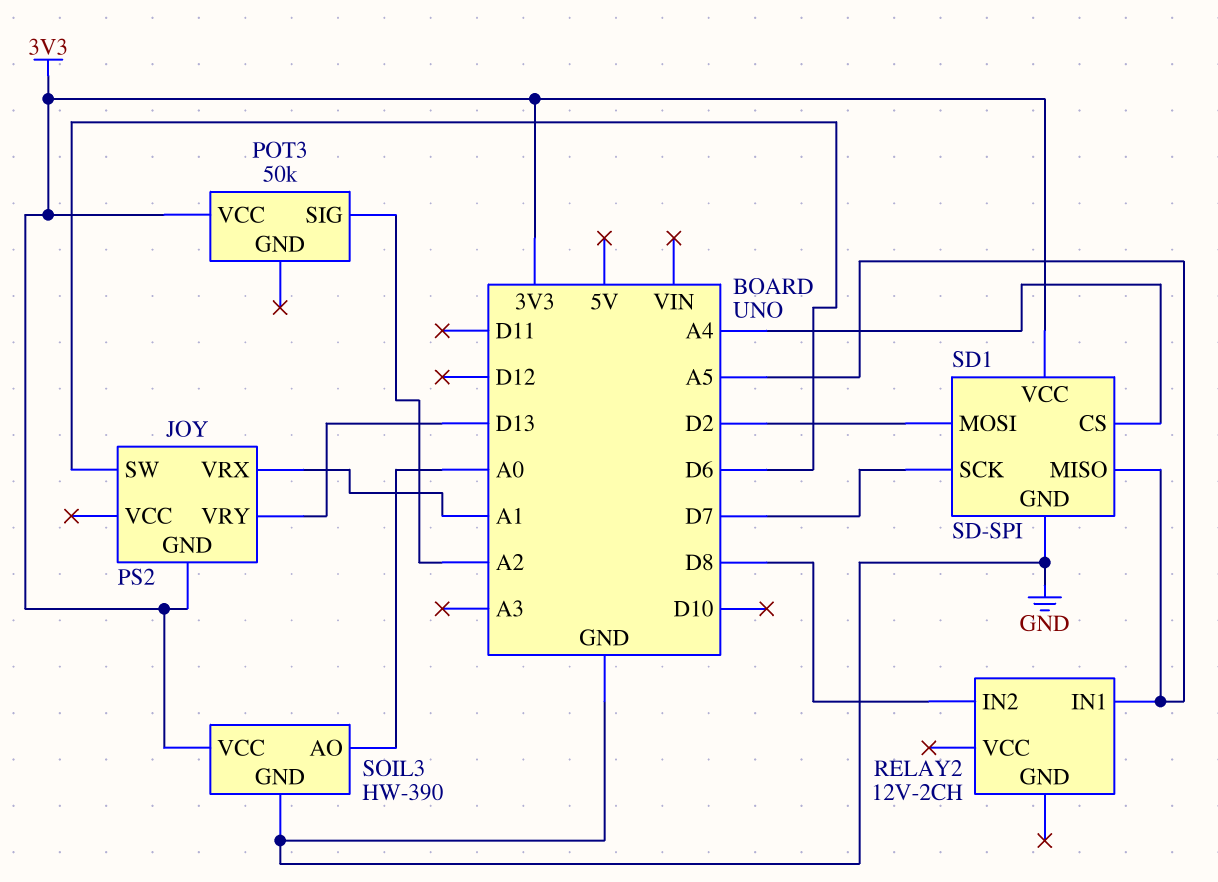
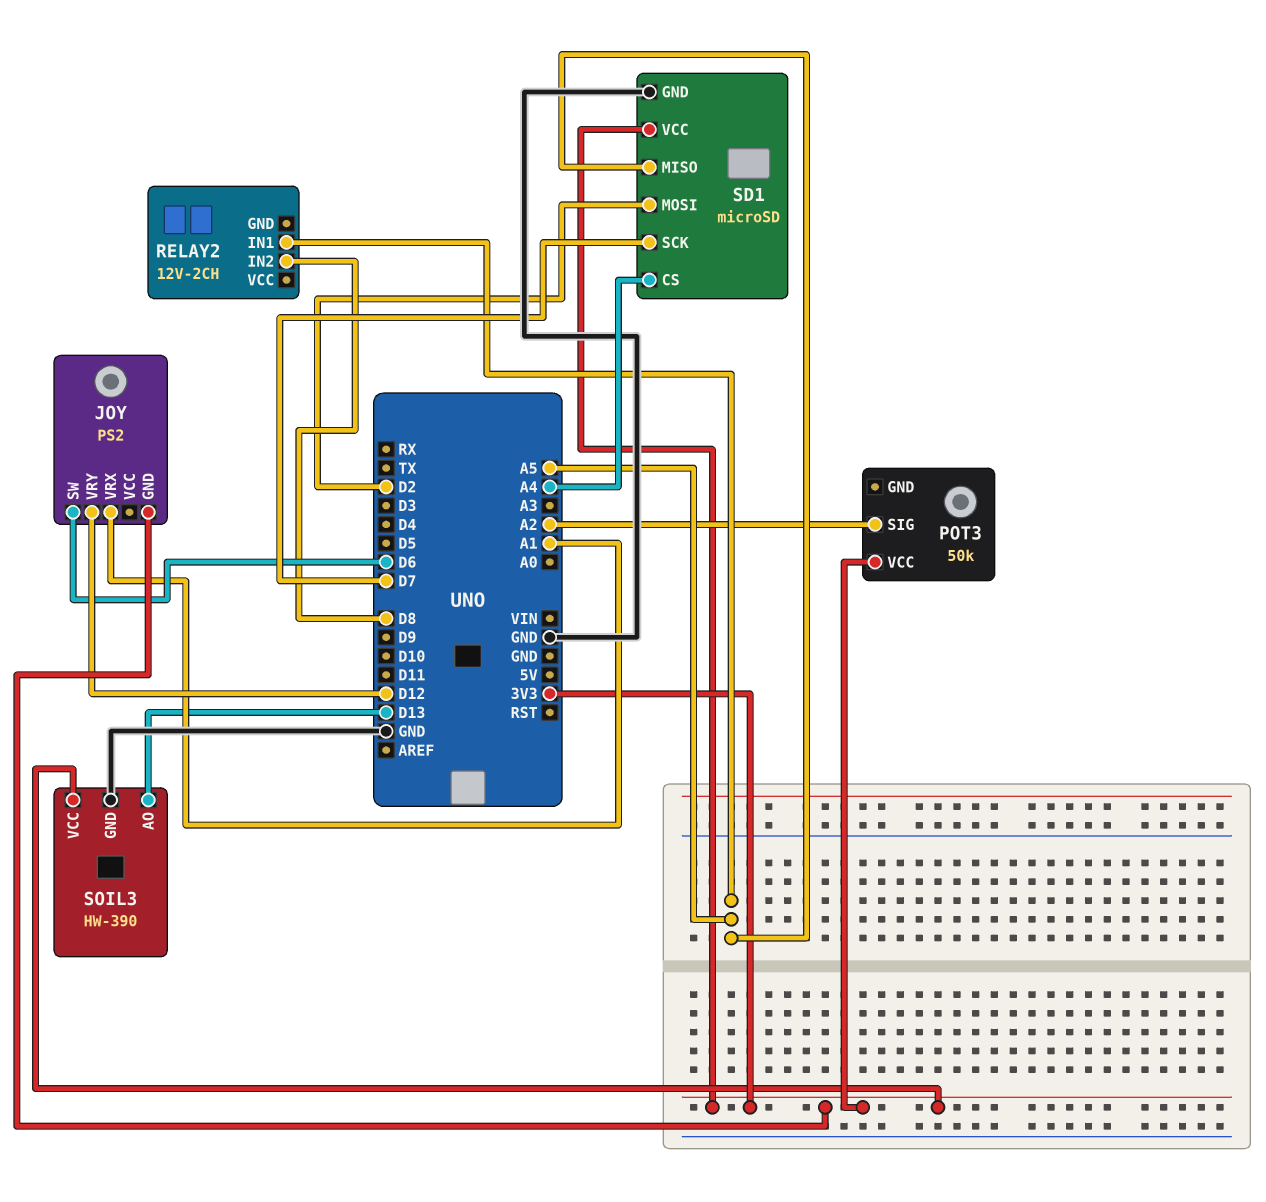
JOY pin VRY: D13 -> D12
SD1: SD-SPI -> microSD
SOIL3 pin AO: A0 -> D13

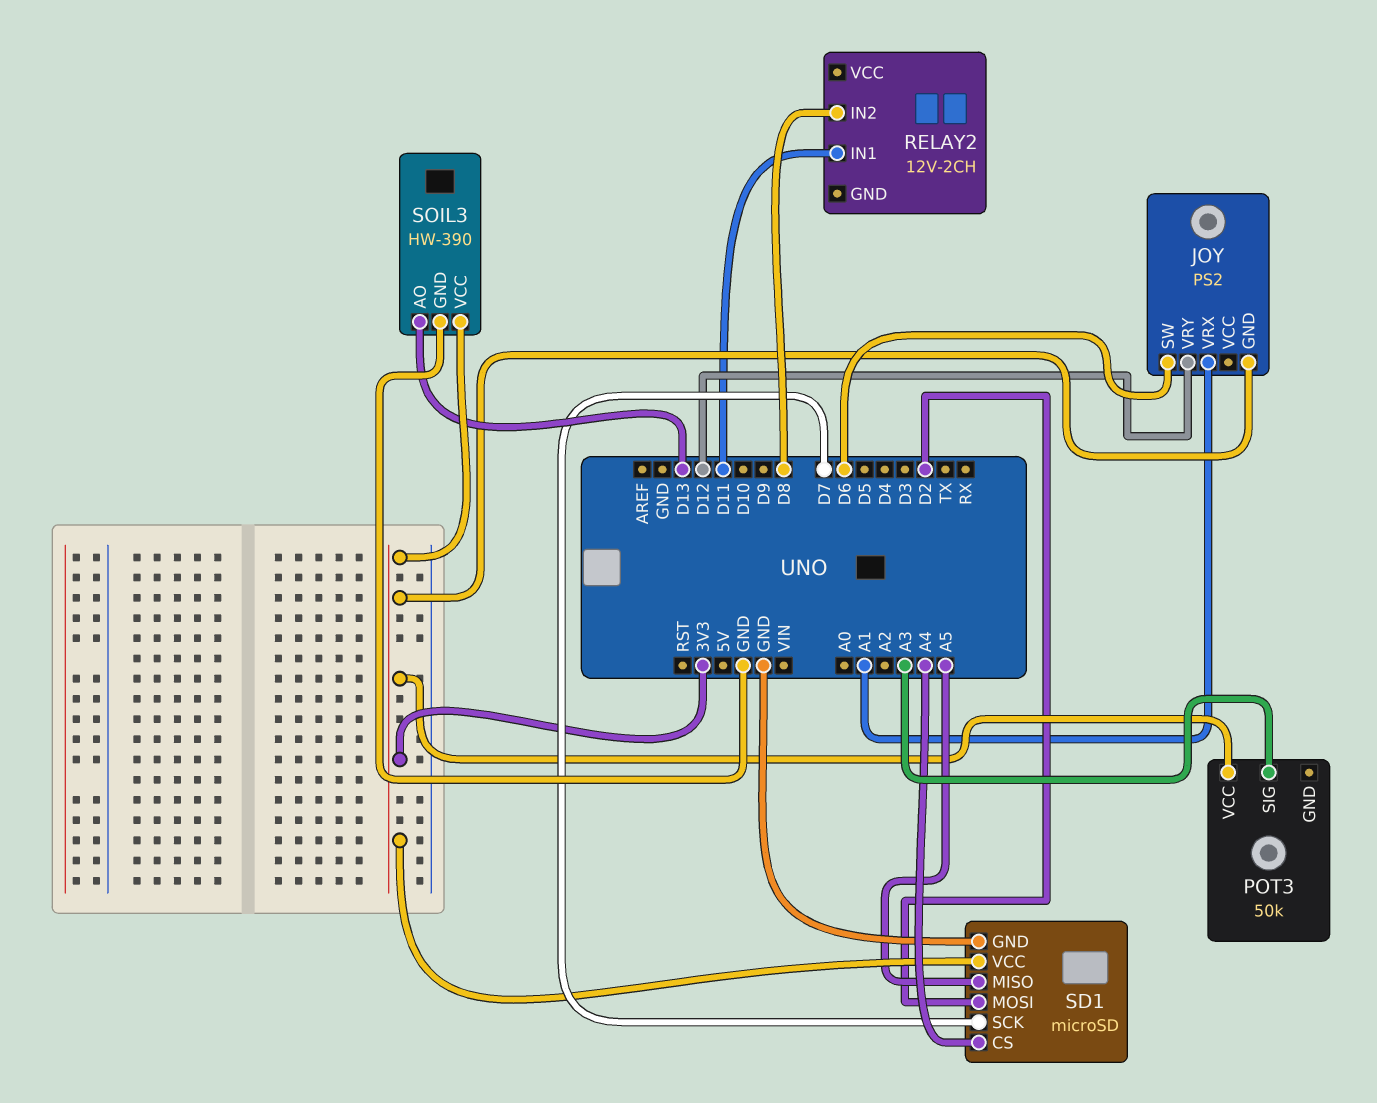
POT3 pin SIG: A2 -> A3
RELAY2 pin IN1: A5 -> D11

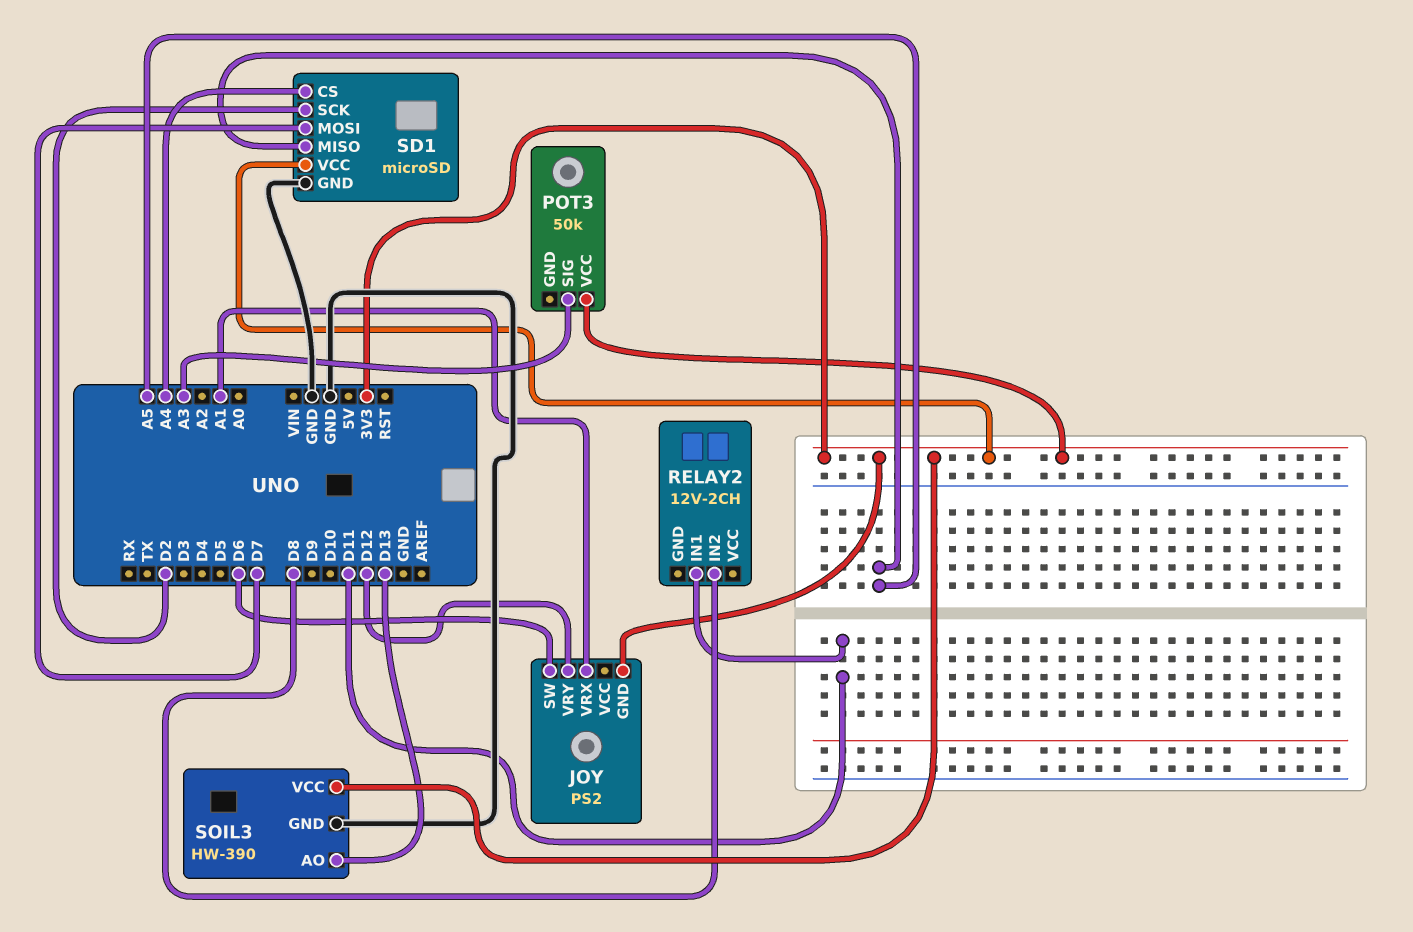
SD1 pin MOSI: D2 -> D7
SD1 pin SCK: D7 -> D2

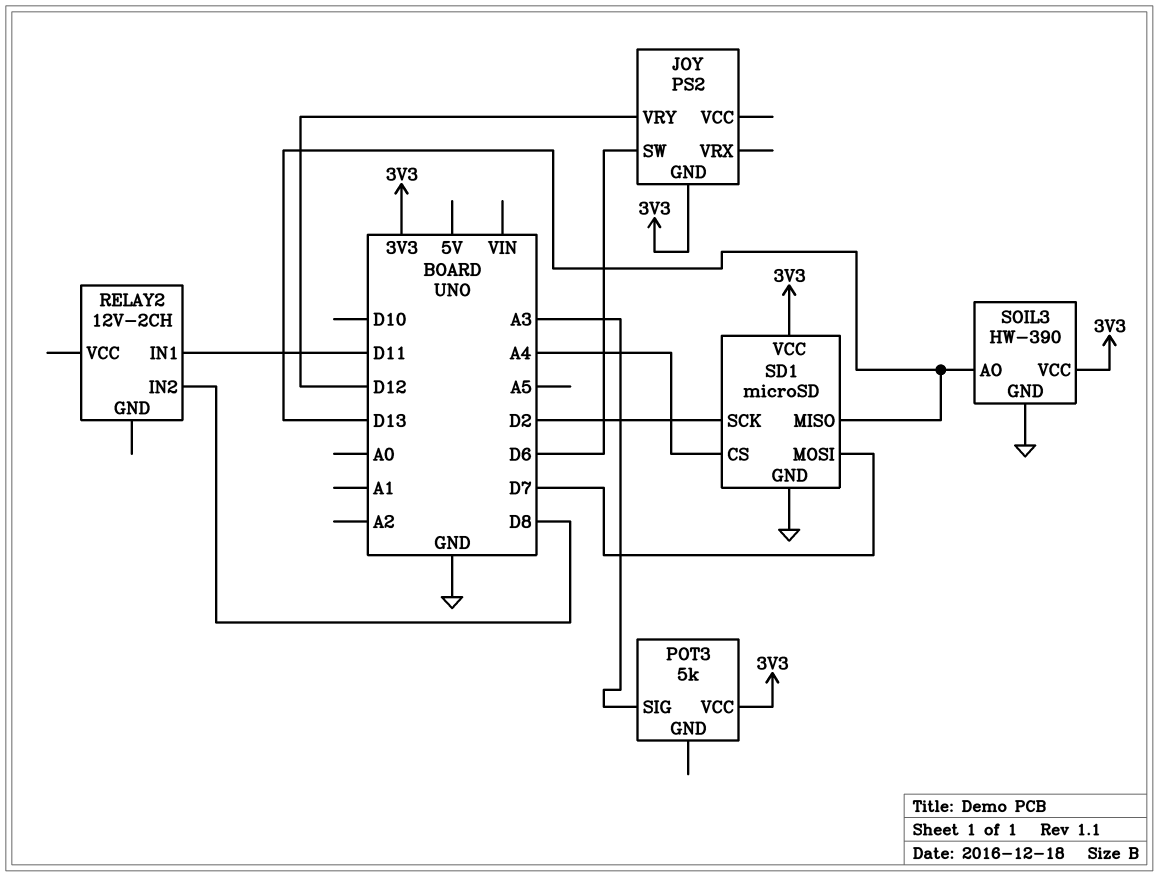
JOY pin VRX: A1 -> none
POT3: 50k -> 5k
SD1 pin MISO: A5 -> D13

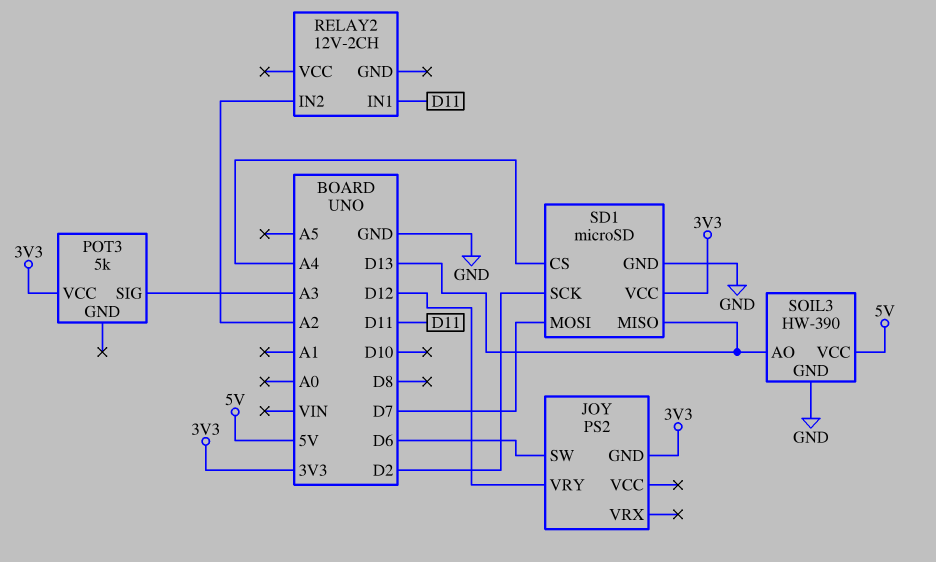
RELAY2 pin IN2: D8 -> A2
SOIL3 pin VCC: 3V3 -> 5V

